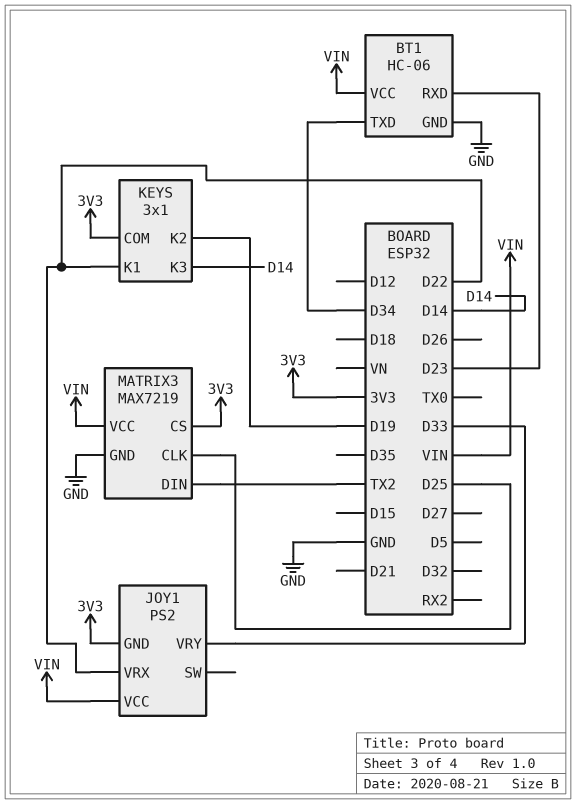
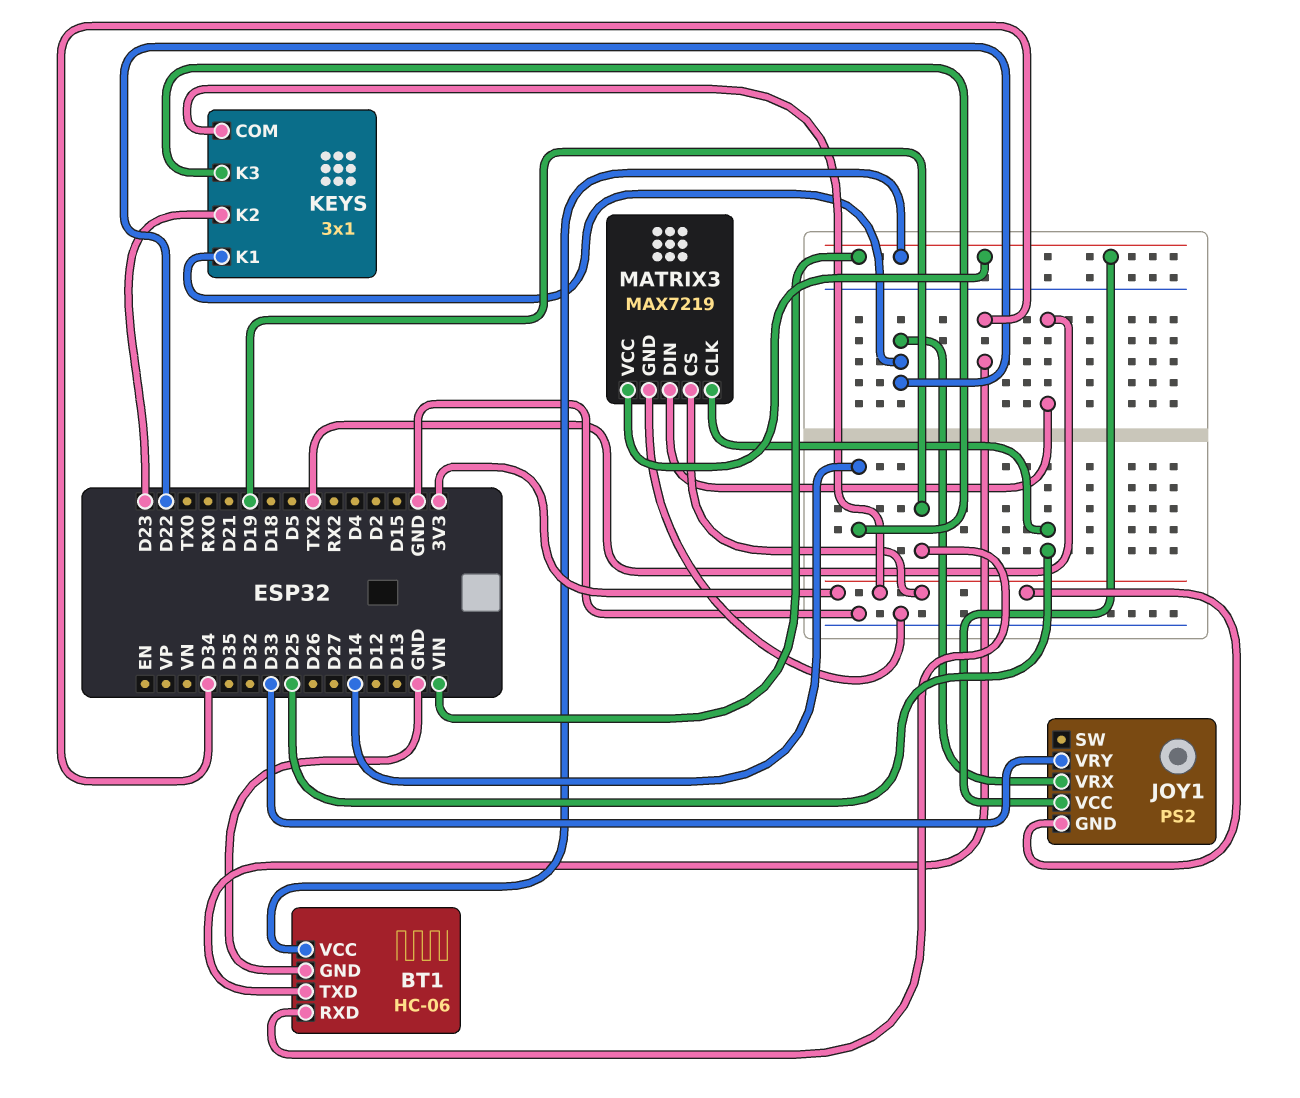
BT1 pin RXD: D23 -> D19
KEYS pin K2: D19 -> D23

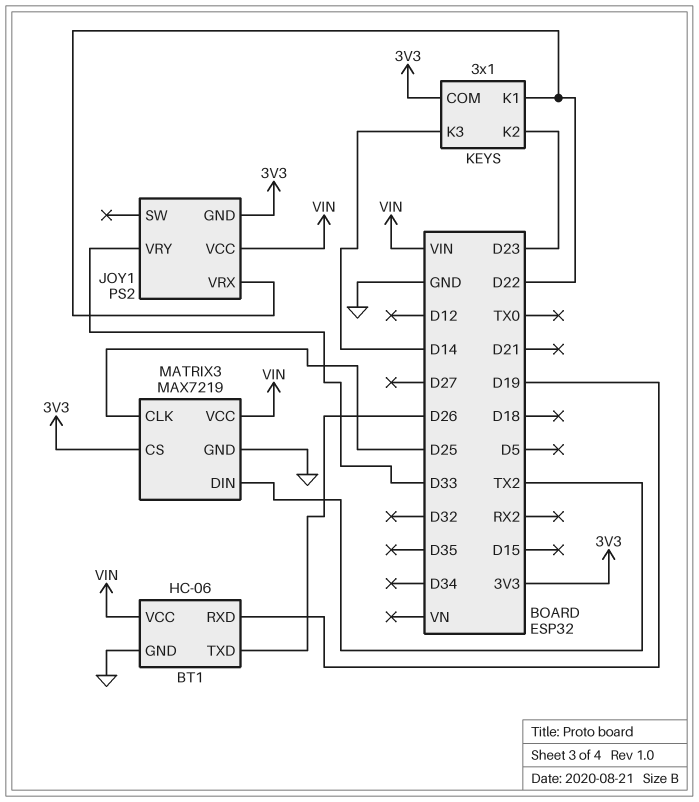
BT1 pin TXD: D34 -> D26

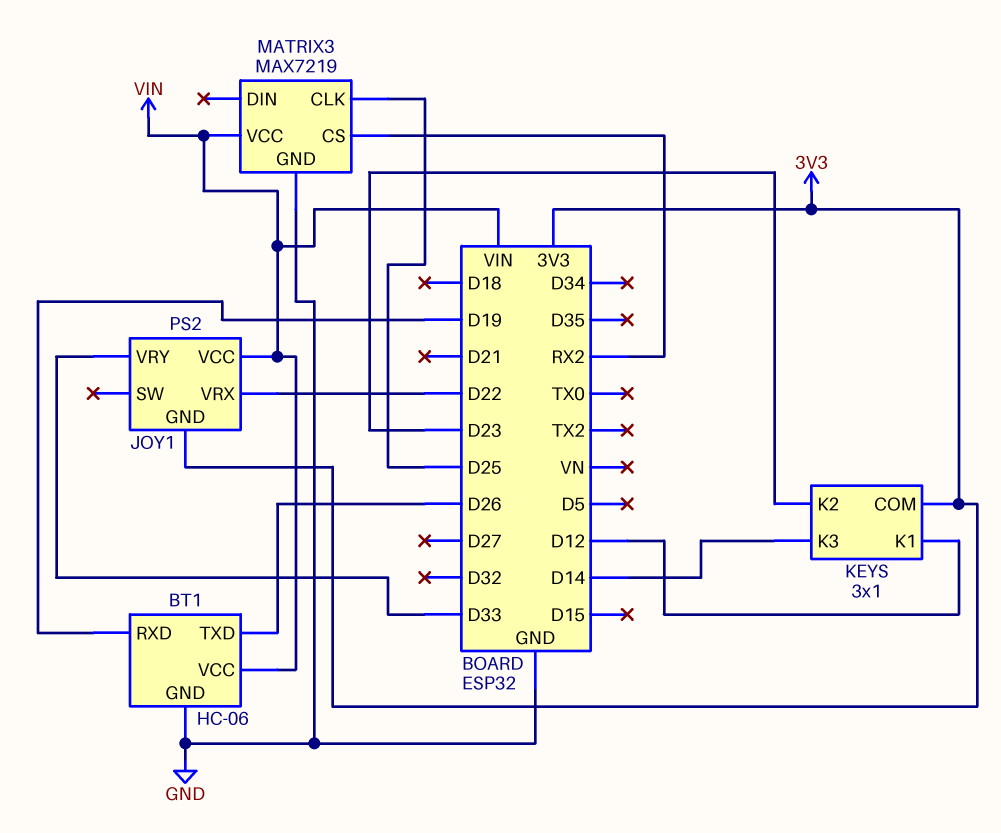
KEYS pin K1: D22 -> D12
MATRIX3 pin CS: 3V3 -> RX2
MATRIX3 pin DIN: TX2 -> none

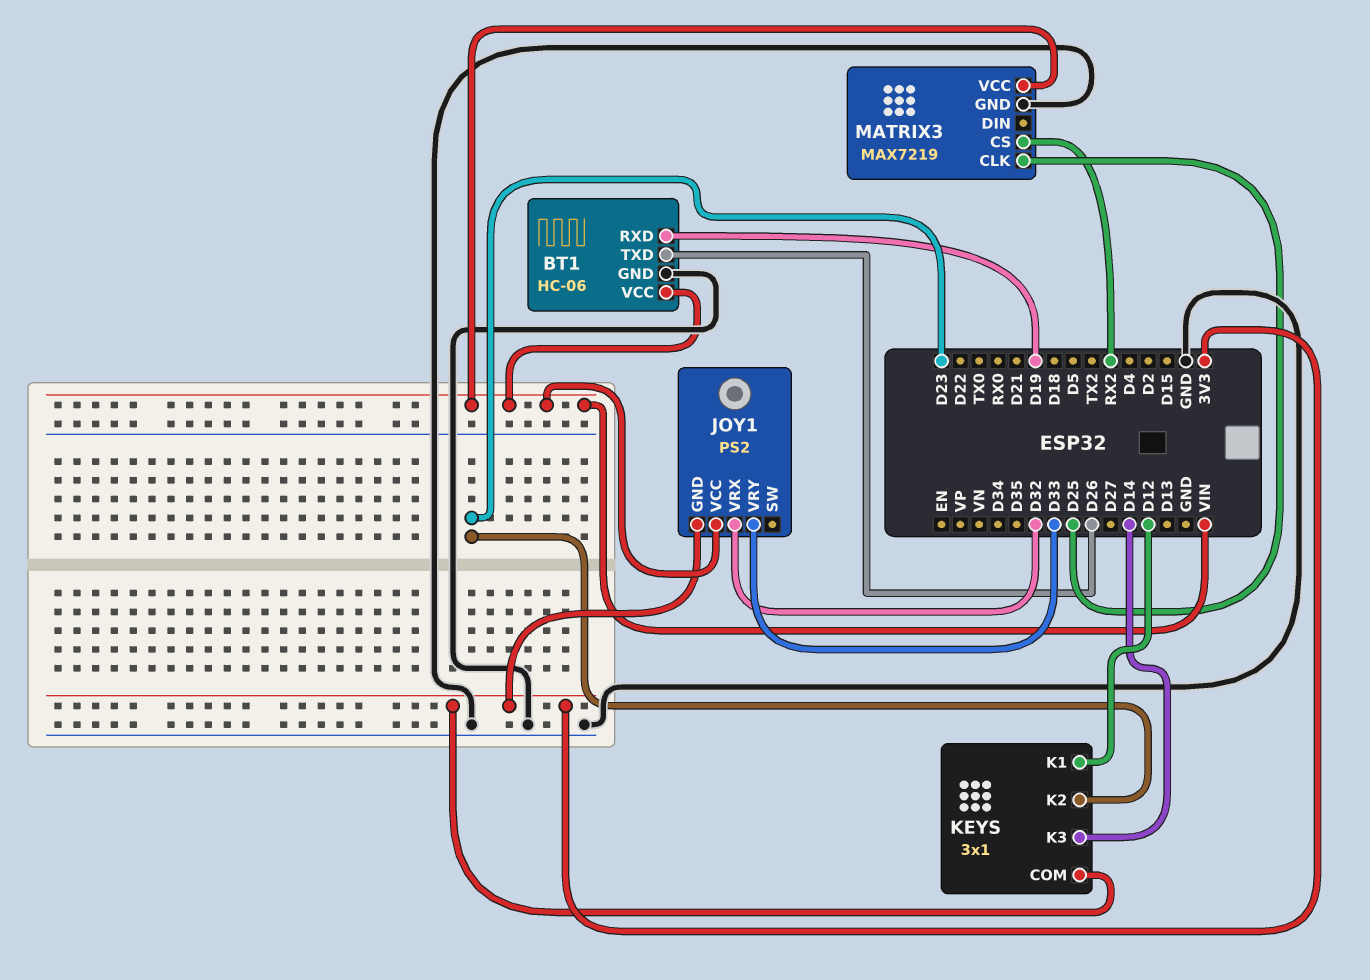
JOY1 pin VRX: D22 -> D32

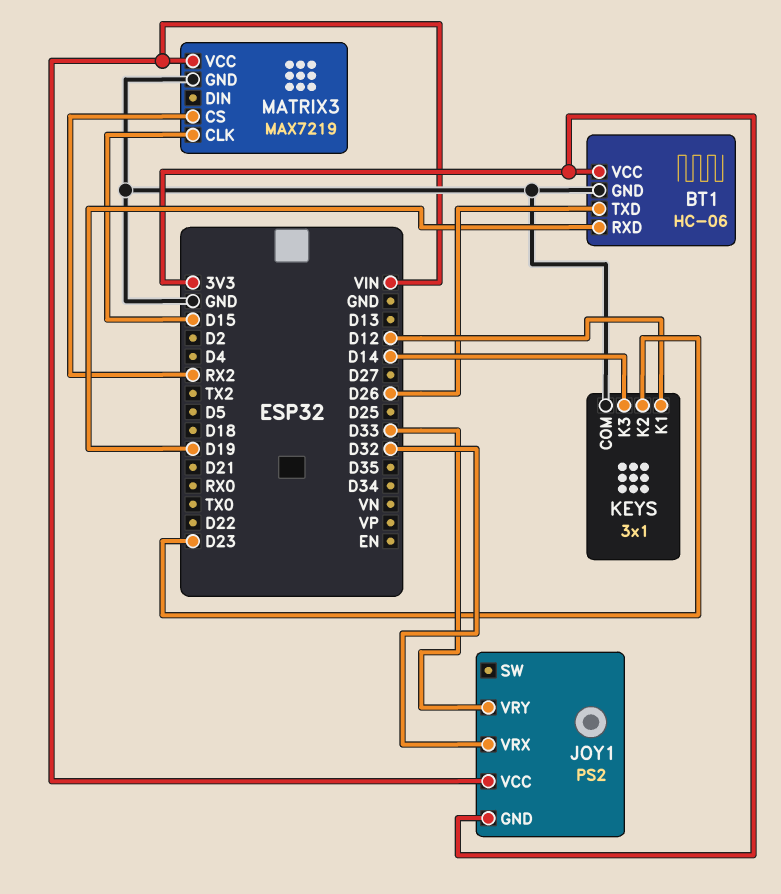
BT1 pin VCC: VIN -> 3V3
KEYS pin COM: 3V3 -> GND
MATRIX3 pin CLK: D25 -> D15

